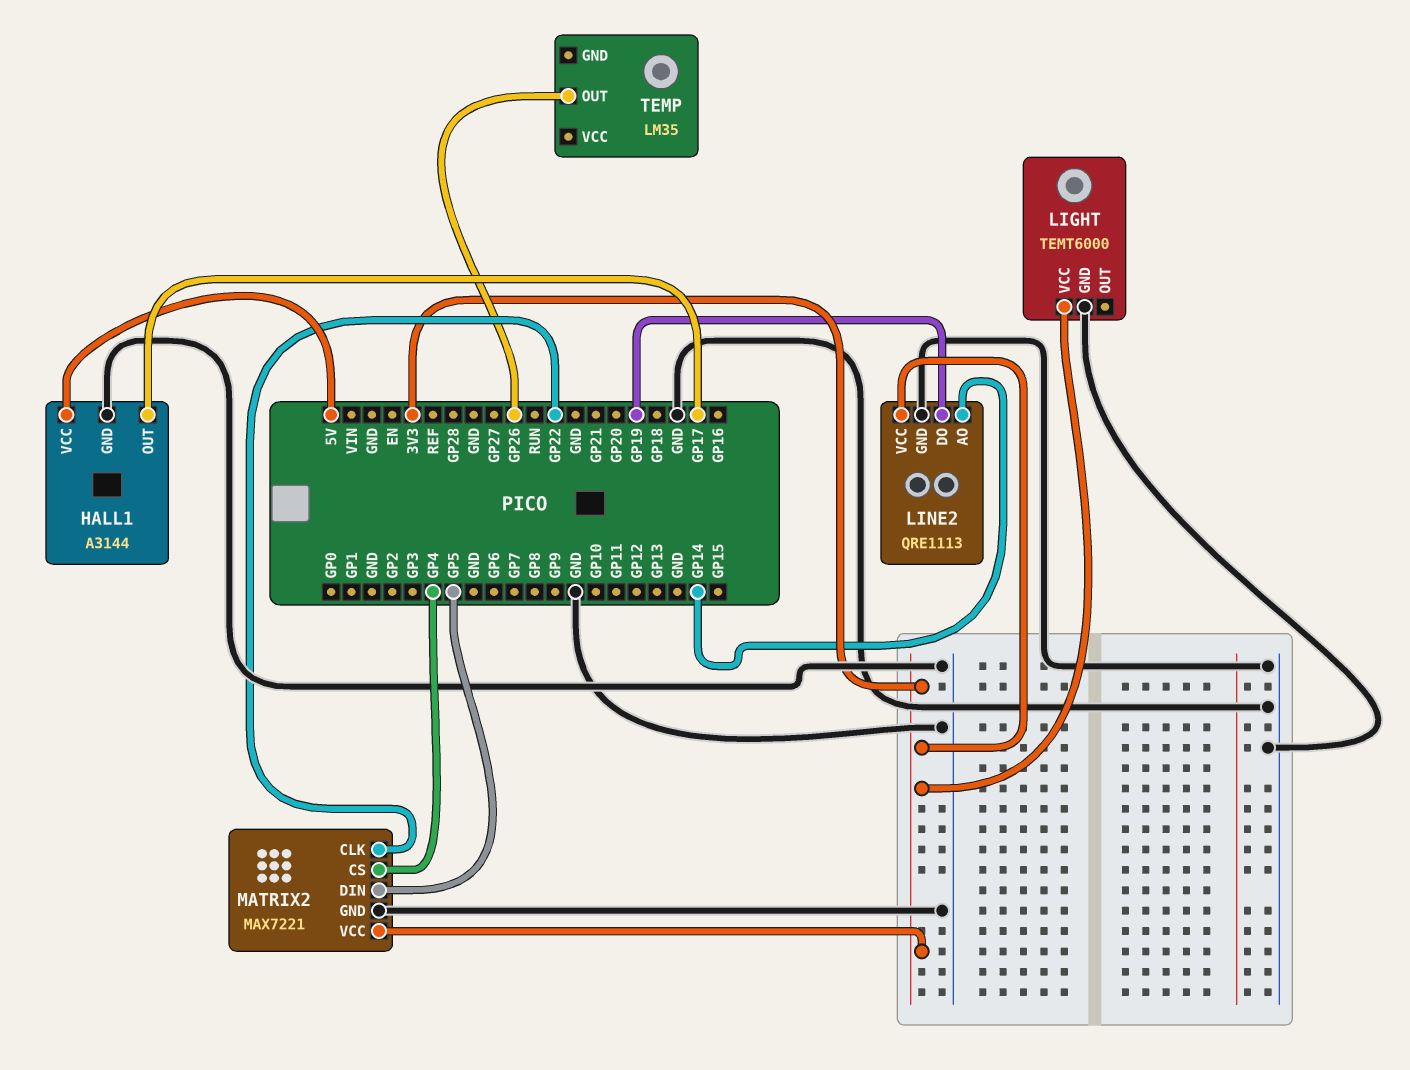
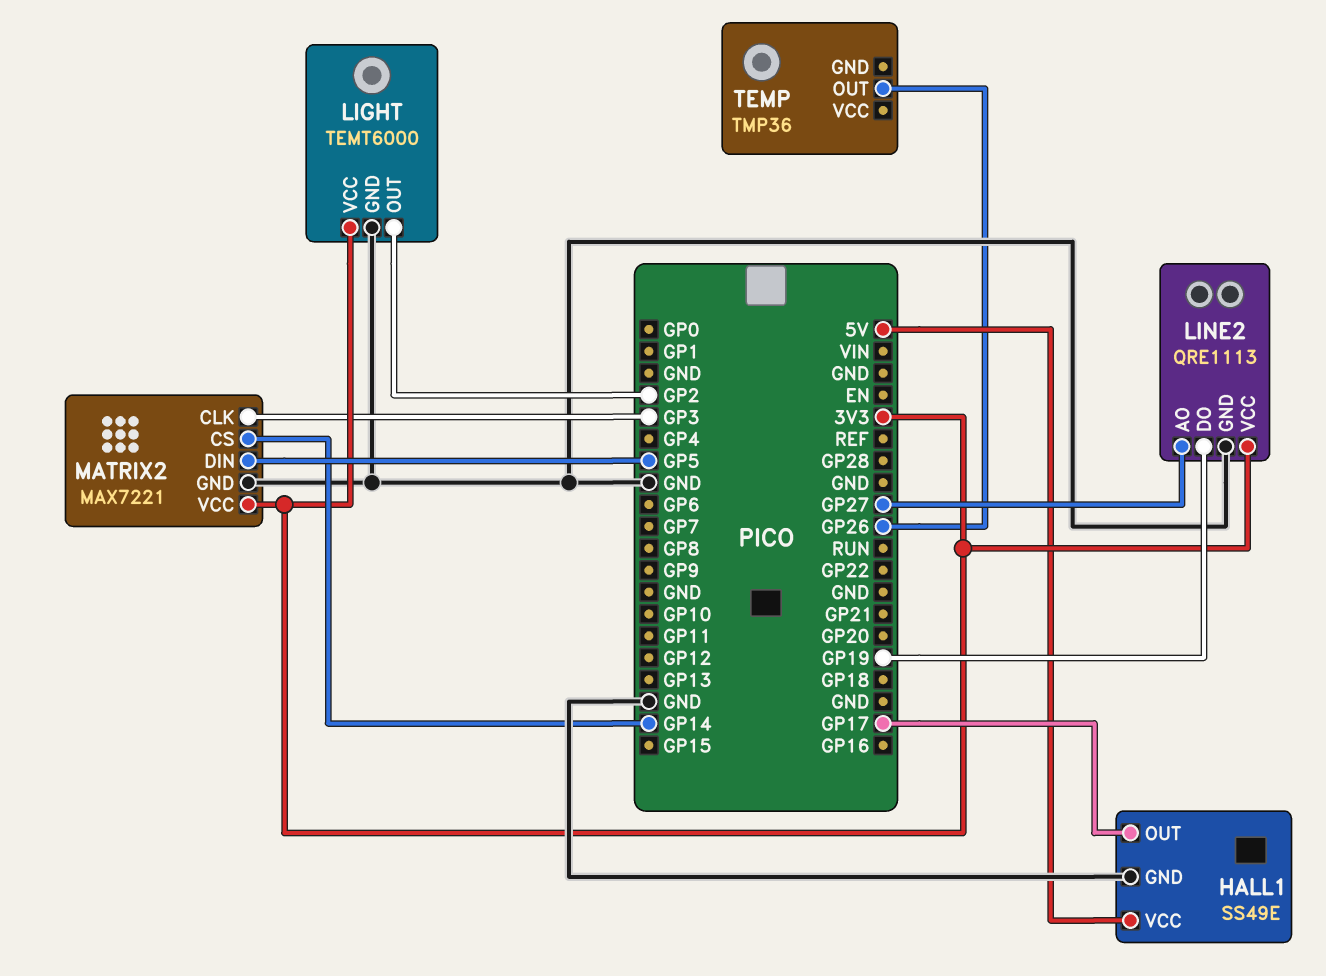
HALL1: A3144 -> SS49E
LIGHT pin OUT: none -> GP2
LINE2 pin AO: GP14 -> GP27
MATRIX2 pin CLK: GP22 -> GP3
MATRIX2 pin CS: GP4 -> GP14
TEMP: LM35 -> TMP36

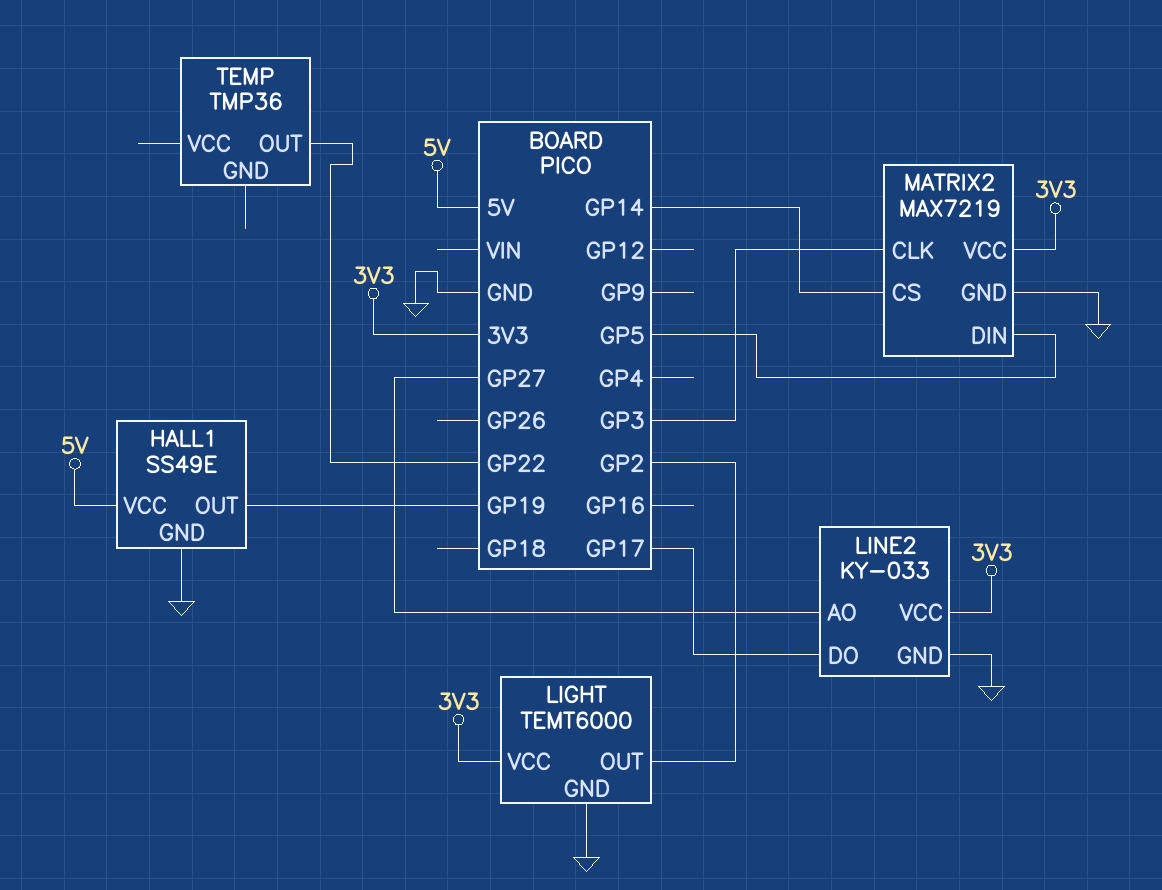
HALL1 pin OUT: GP17 -> GP19
LINE2: QRE1113 -> KY-033
LINE2 pin DO: GP19 -> GP17
MATRIX2: MAX7221 -> MAX7219
TEMP pin OUT: GP26 -> GP22

